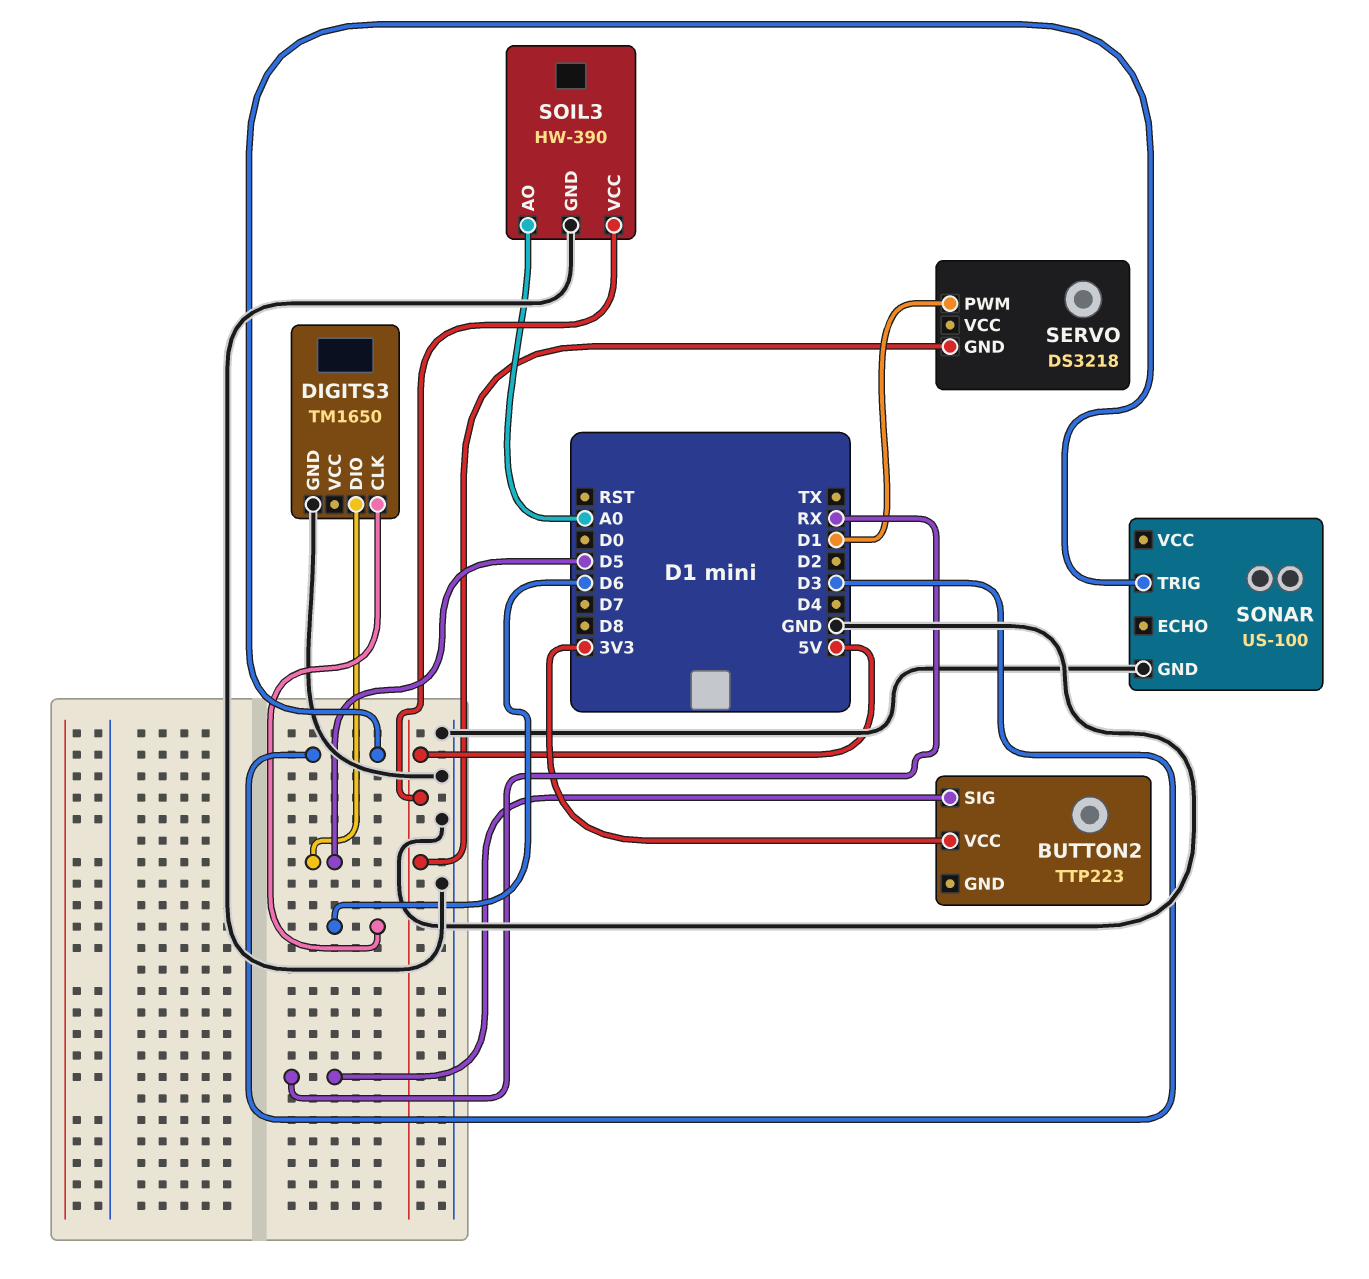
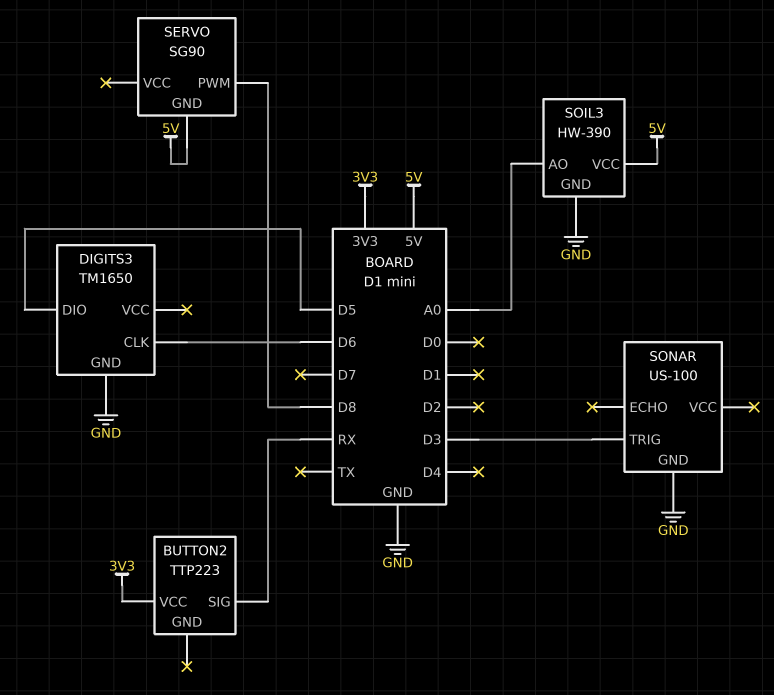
SERVO: DS3218 -> SG90
SERVO pin PWM: D1 -> D8

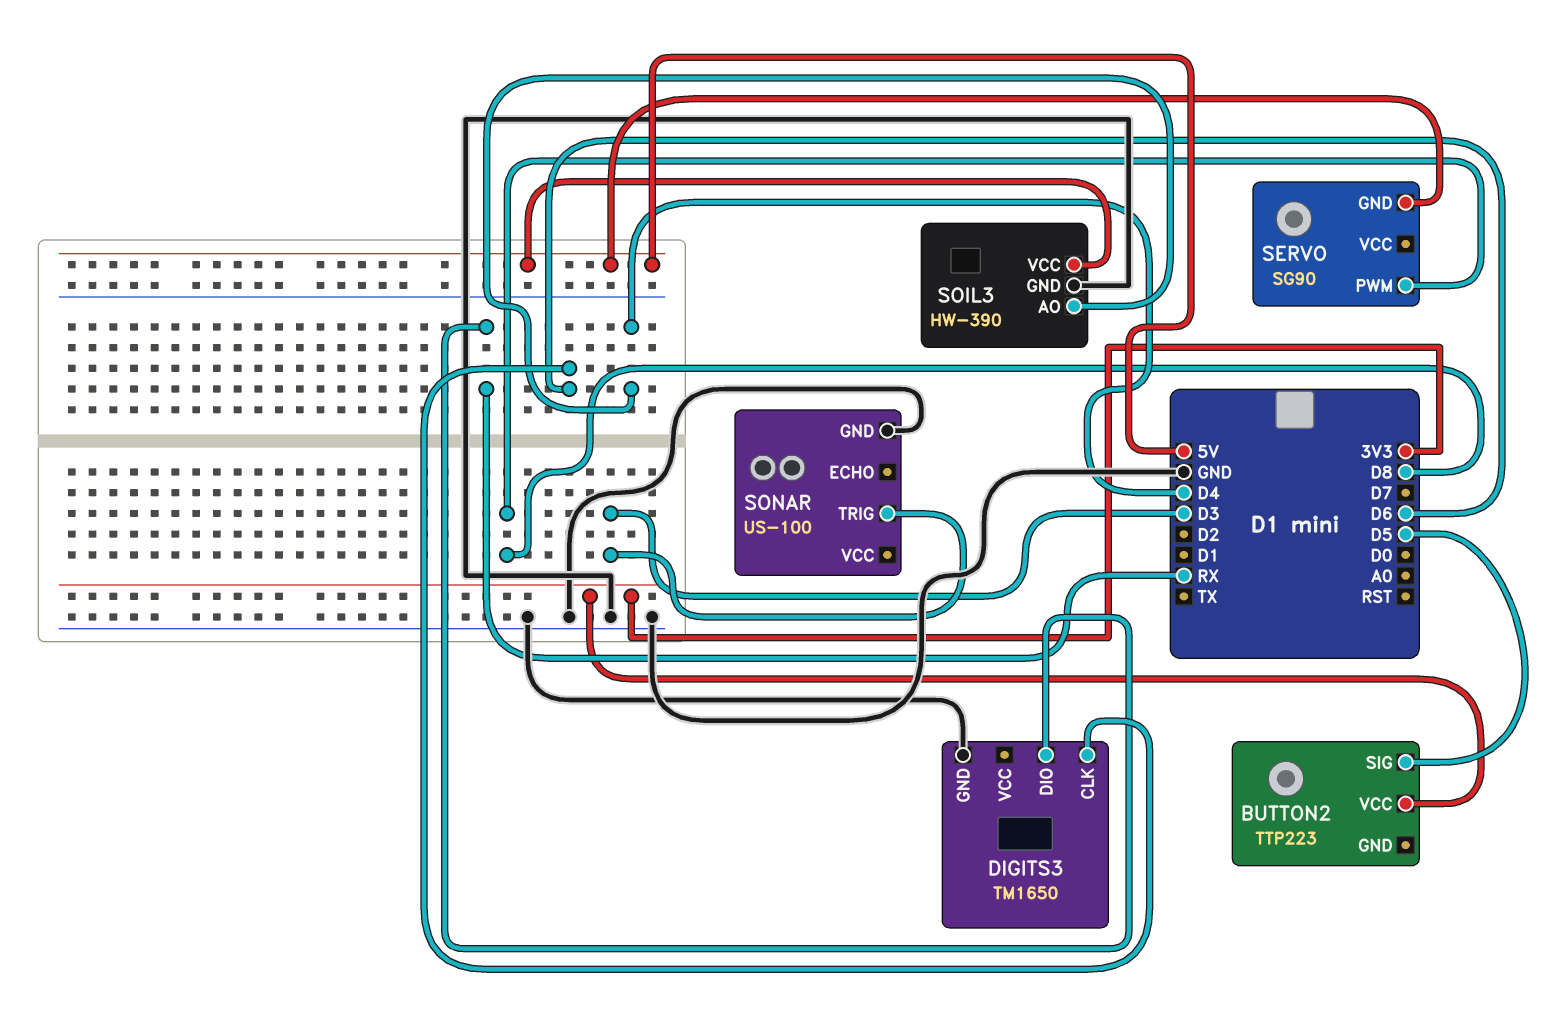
BUTTON2 pin SIG: RX -> D5
DIGITS3 pin DIO: D5 -> RX
SOIL3 pin AO: A0 -> D4

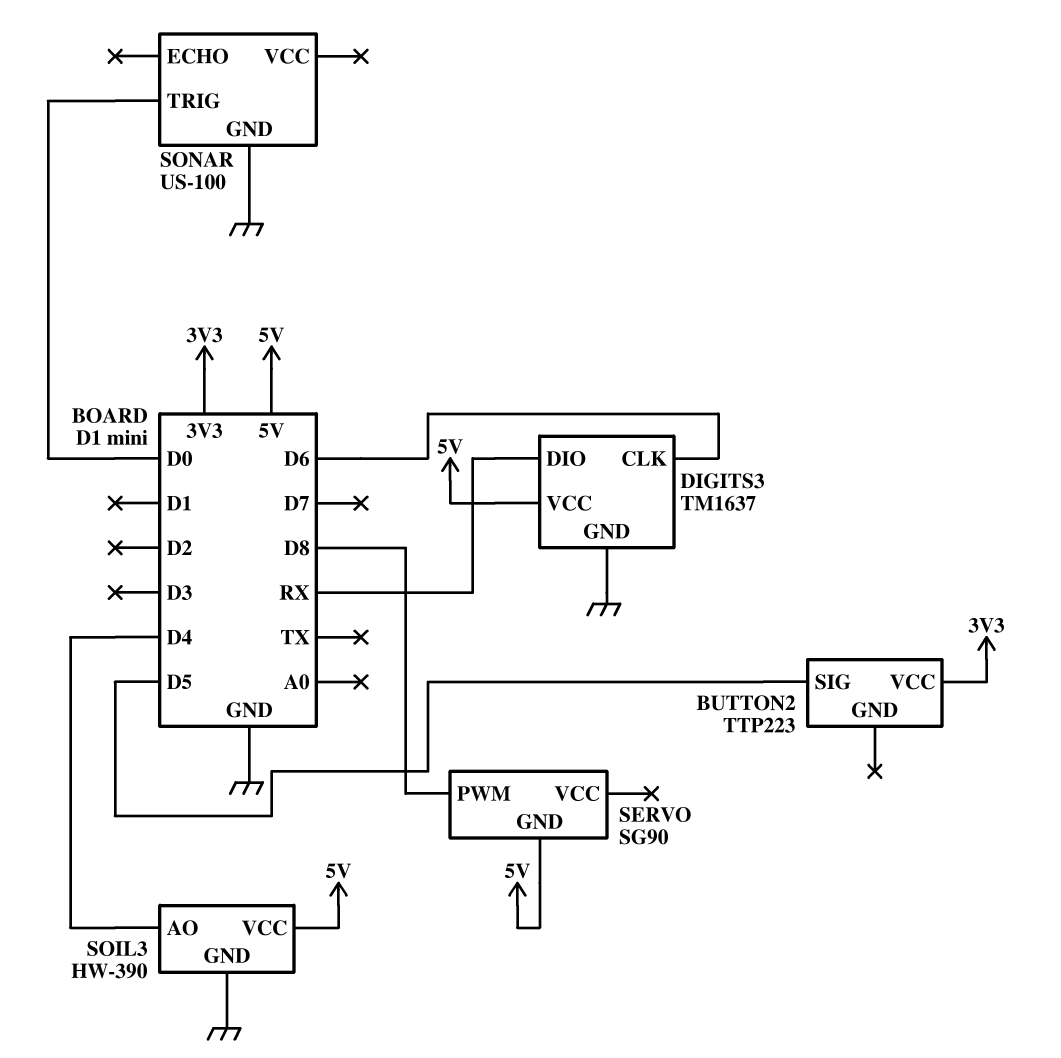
DIGITS3: TM1650 -> TM1637
DIGITS3 pin VCC: none -> 5V
SONAR pin TRIG: D3 -> D0

